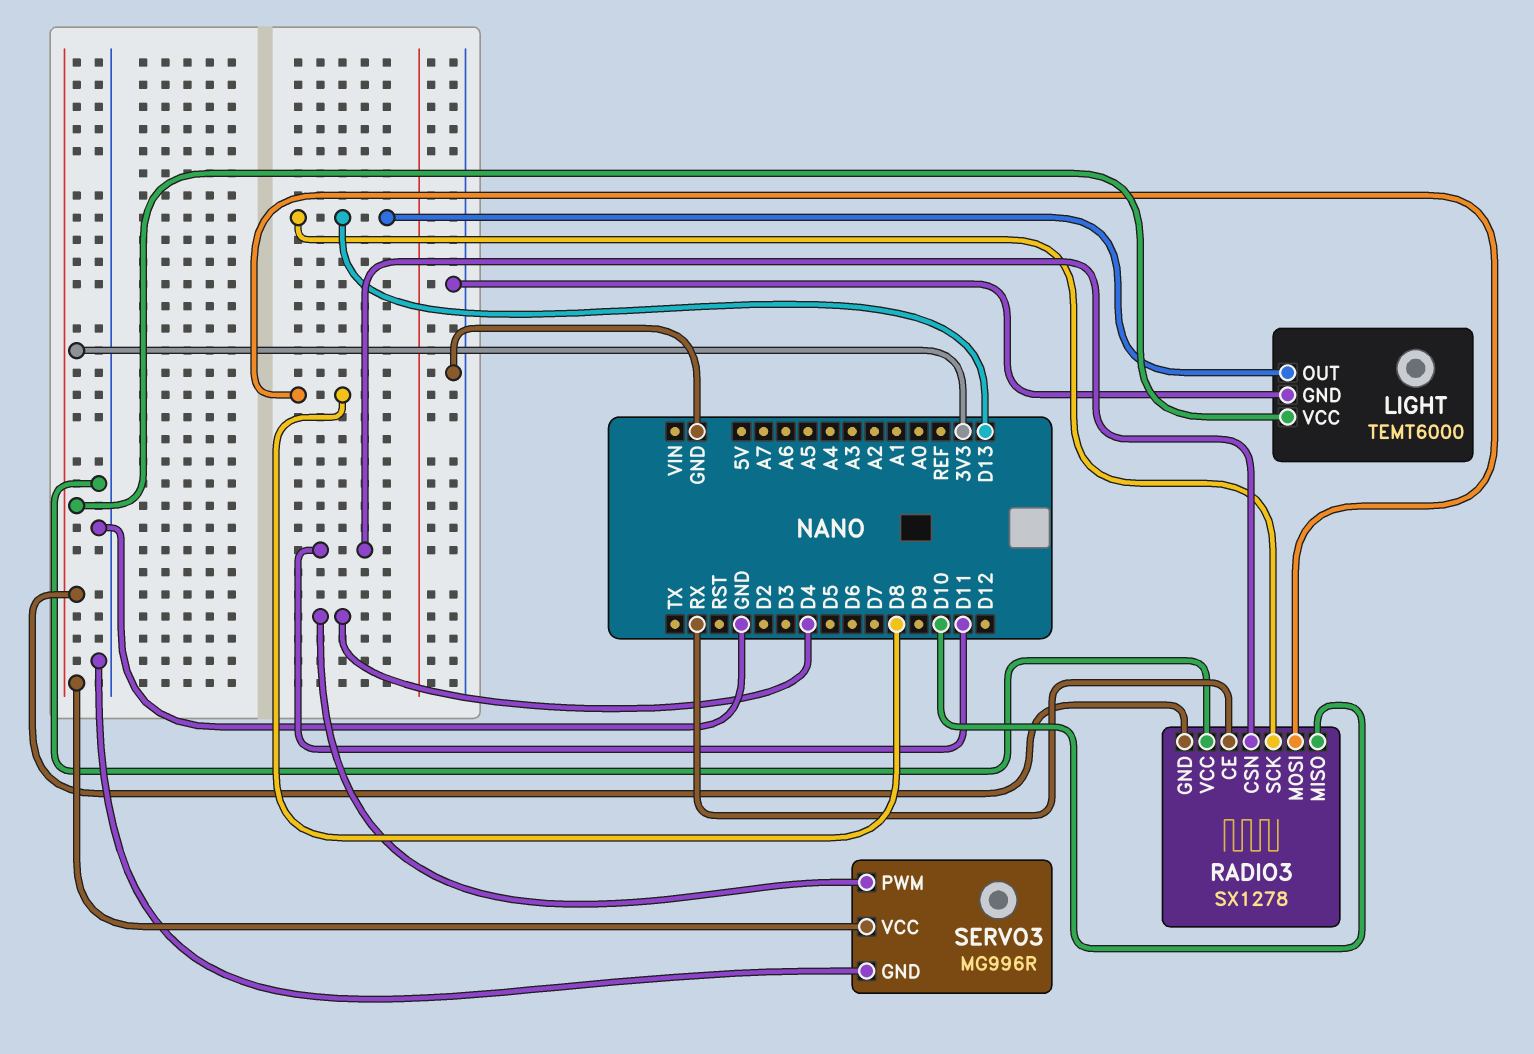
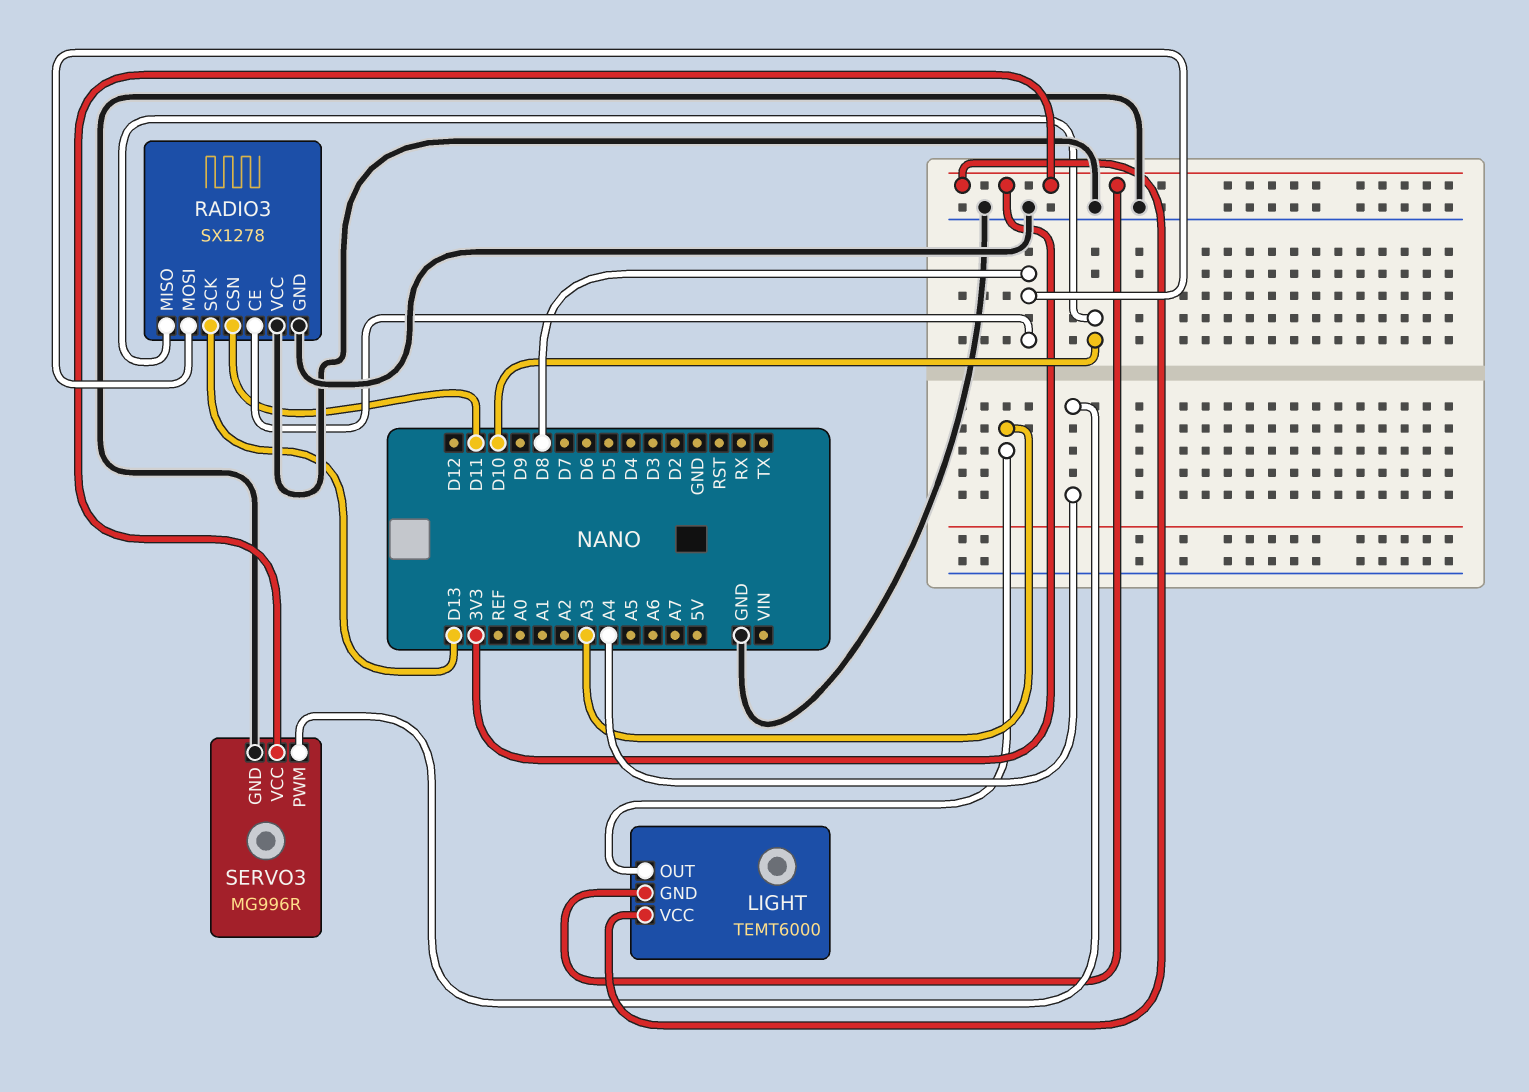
LIGHT pin GND: GND -> 3V3
LIGHT pin OUT: D13 -> A3
RADIO3 pin CE: RX -> D8
RADIO3 pin GND: 3V3 -> GND
SERVO3 pin PWM: D4 -> A4

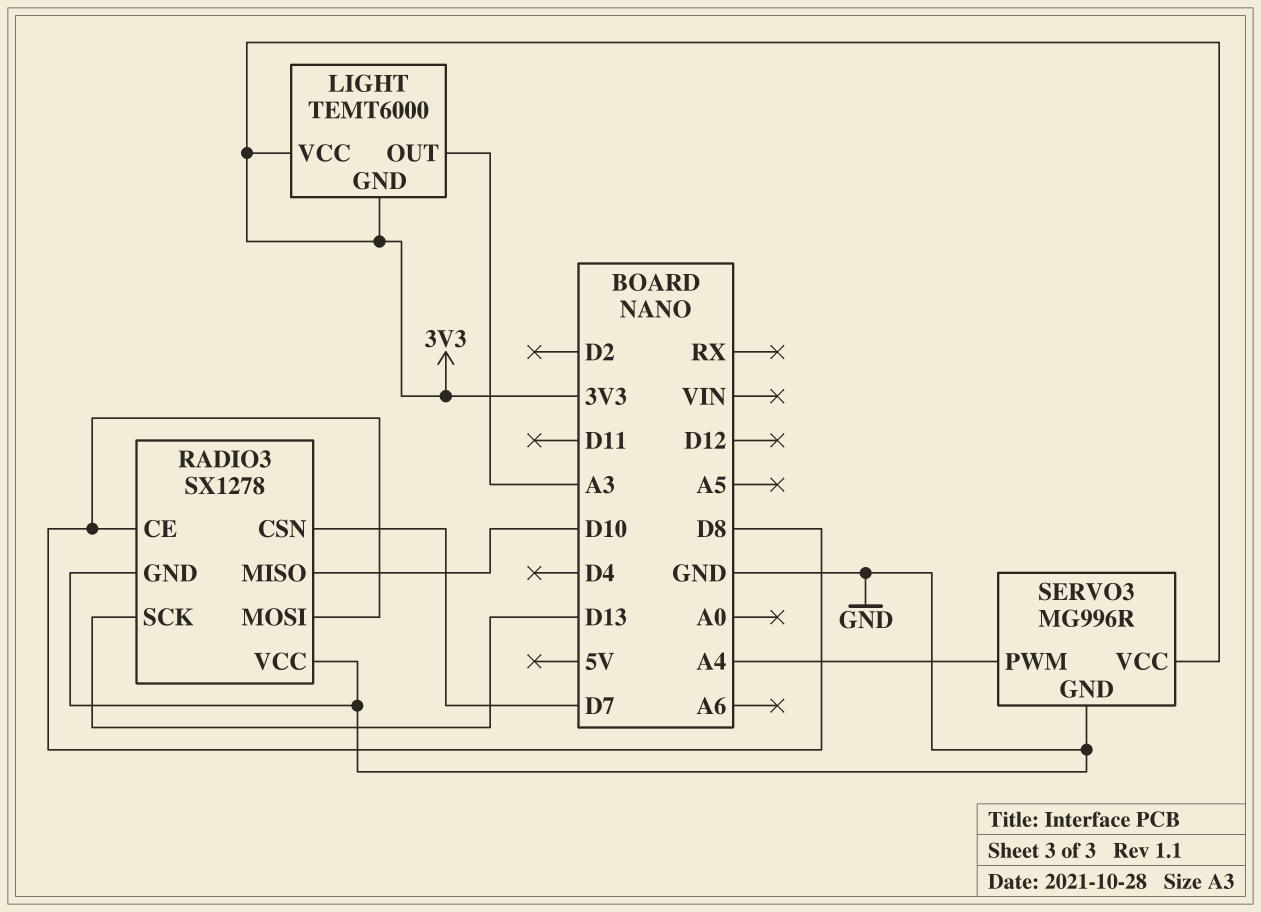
RADIO3 pin CSN: D11 -> D7

